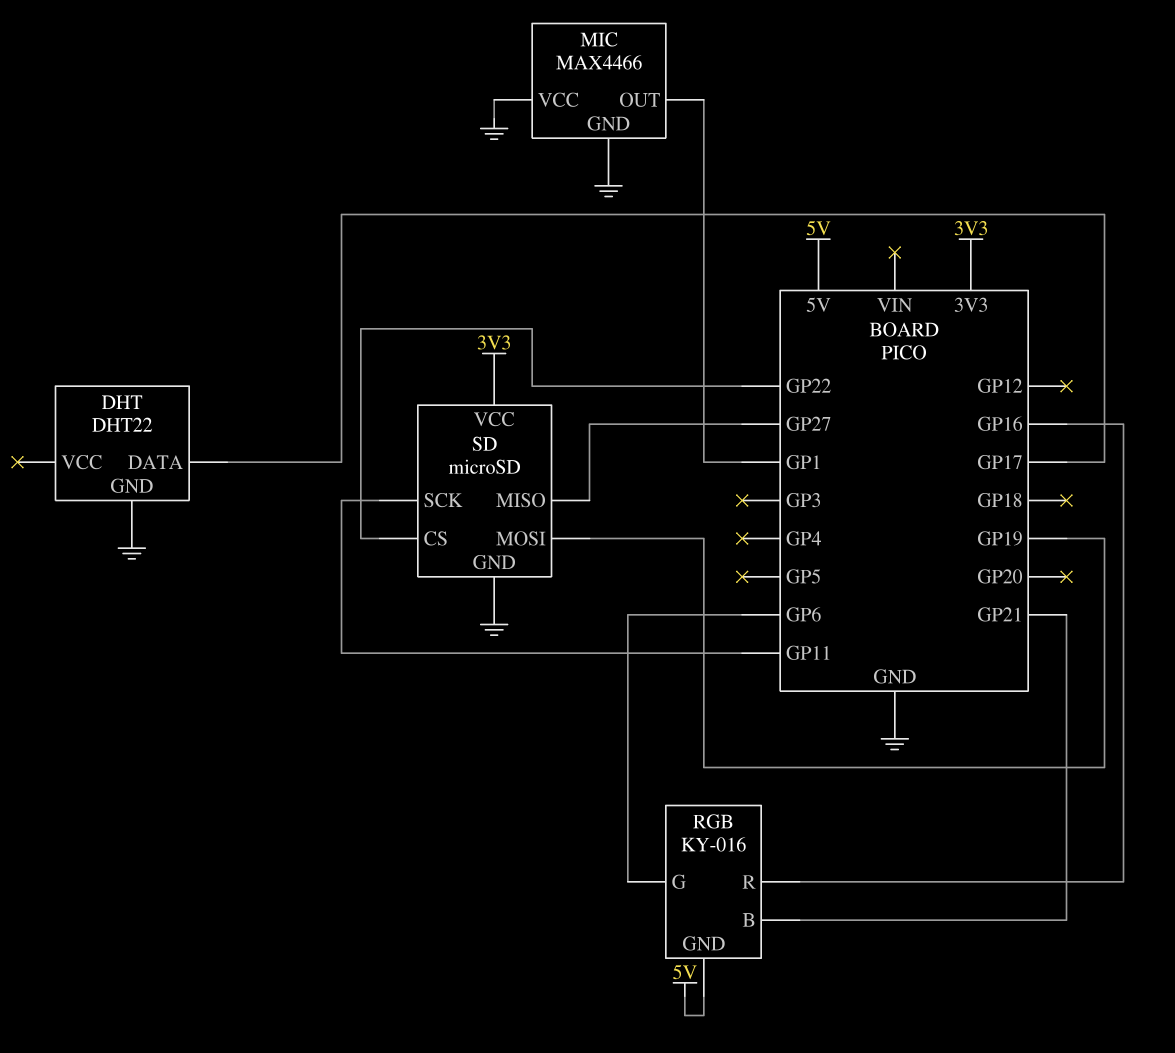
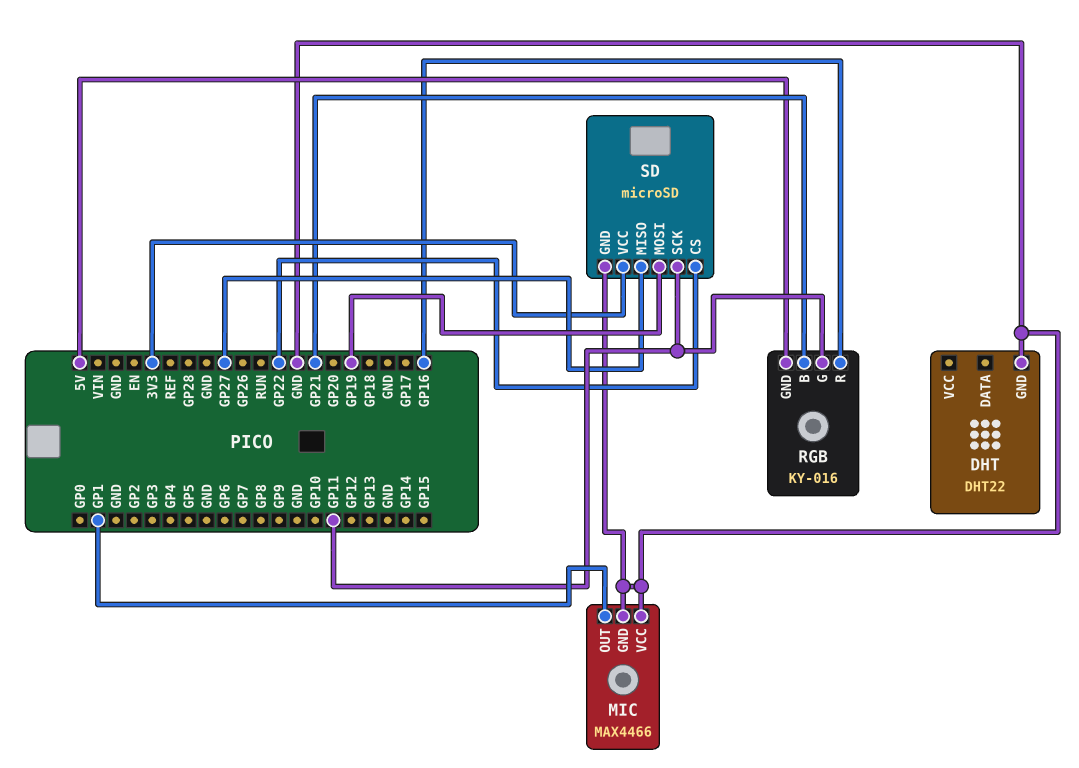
DHT pin DATA: GP17 -> none
RGB pin G: GP6 -> GP11

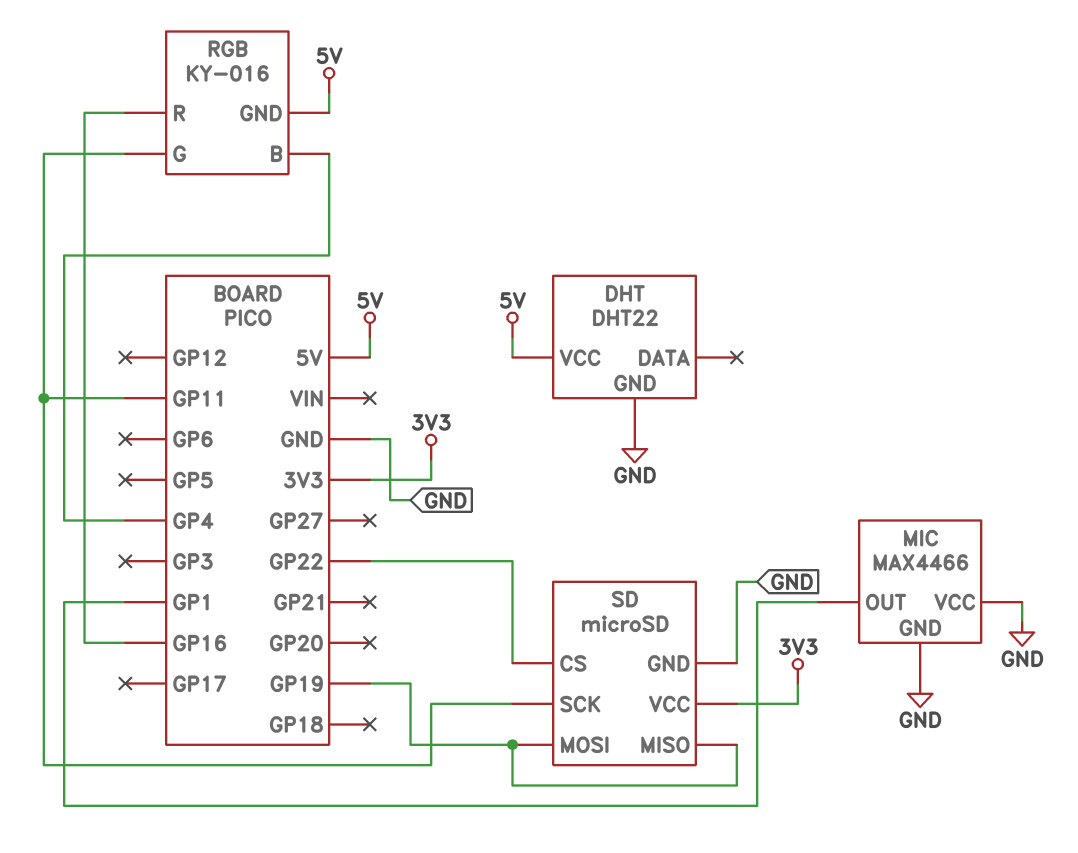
DHT pin VCC: none -> 5V
RGB pin B: GP21 -> GP4
SD pin MISO: GP27 -> GP19

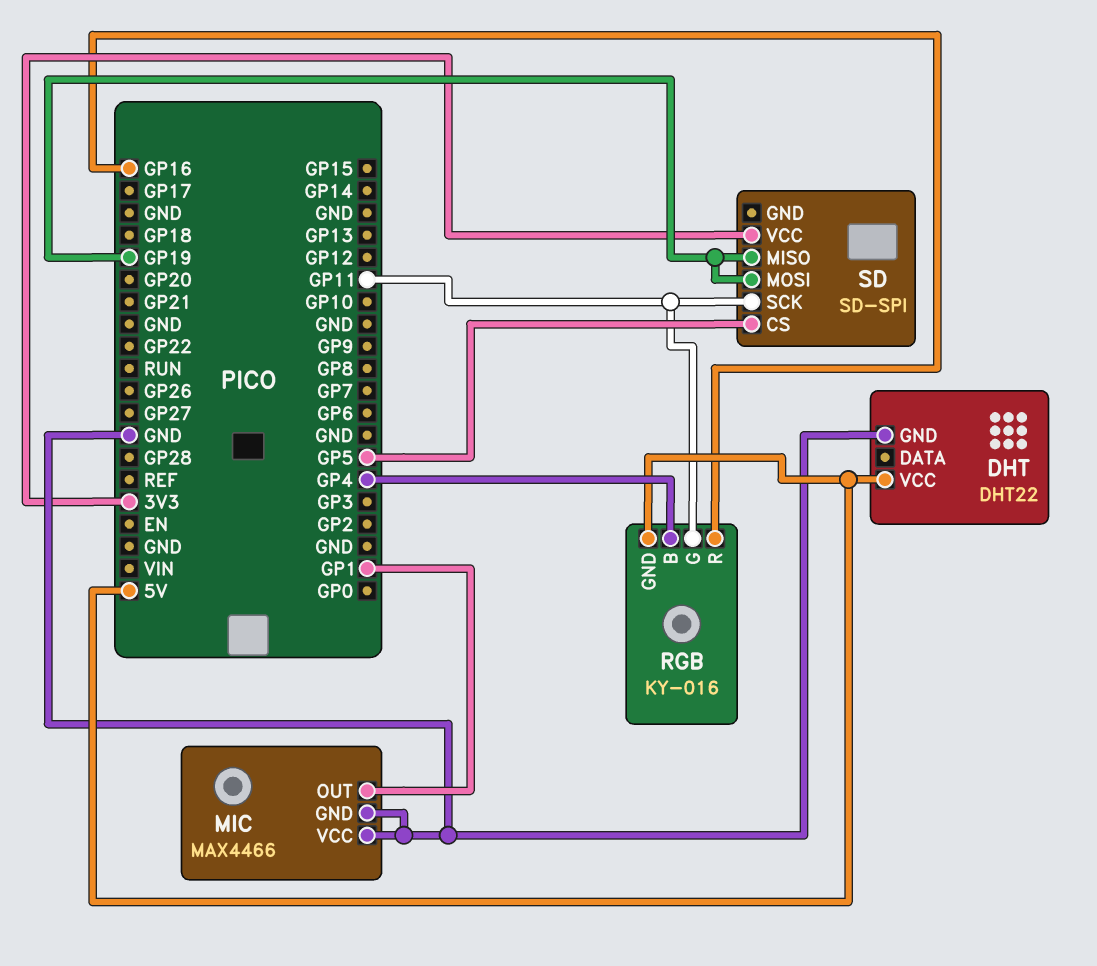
SD: microSD -> SD-SPI
SD pin CS: GP22 -> GP5
SD pin GND: GND -> none

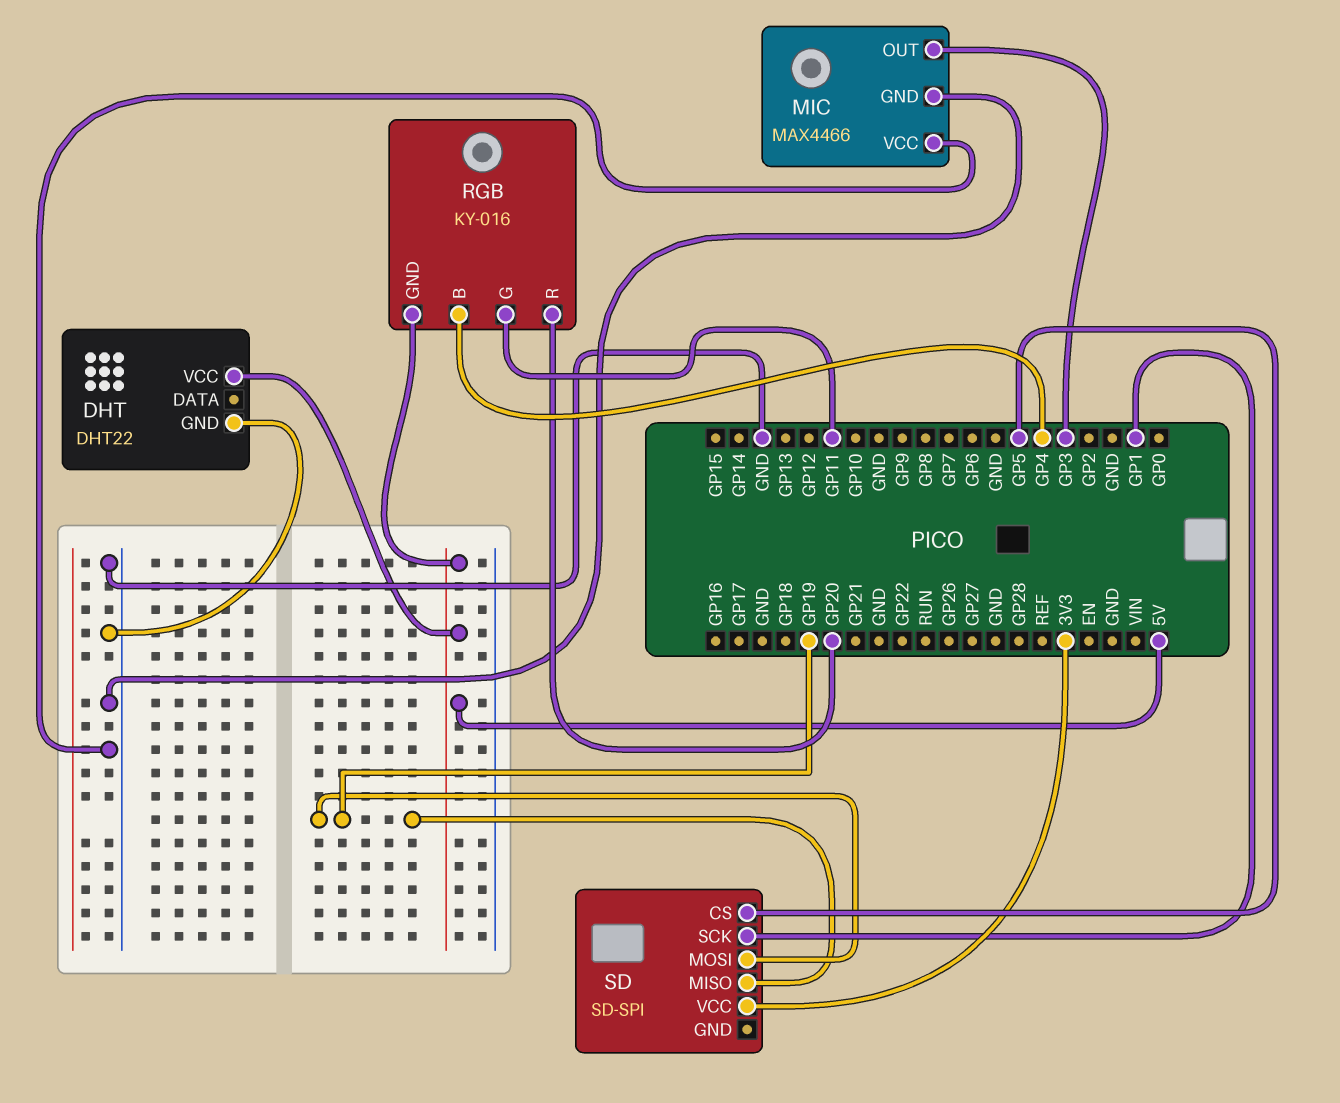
MIC pin OUT: GP1 -> GP3
RGB pin R: GP16 -> GP20
SD pin SCK: GP11 -> GP1

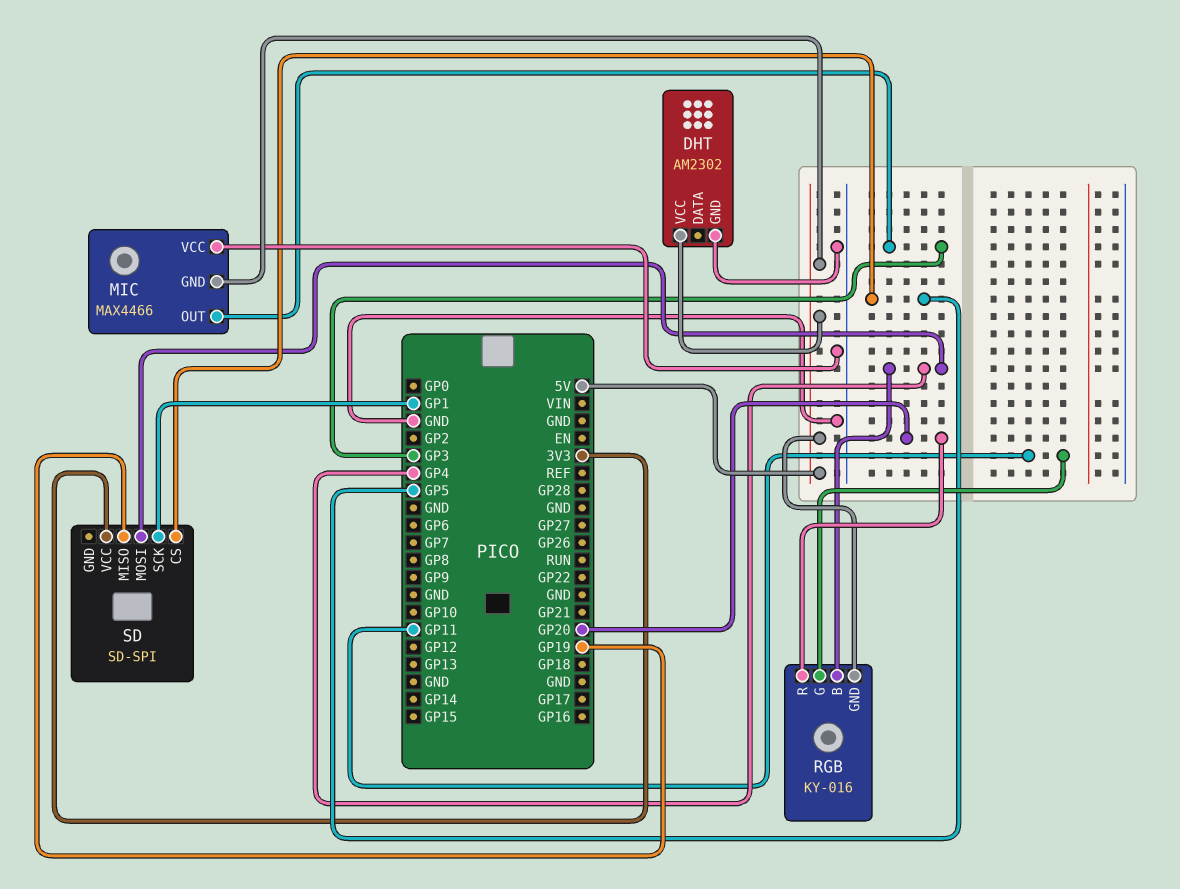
DHT: DHT22 -> AM2302
MIC pin GND: GND -> 5V
SD pin MOSI: GP19 -> GP4

